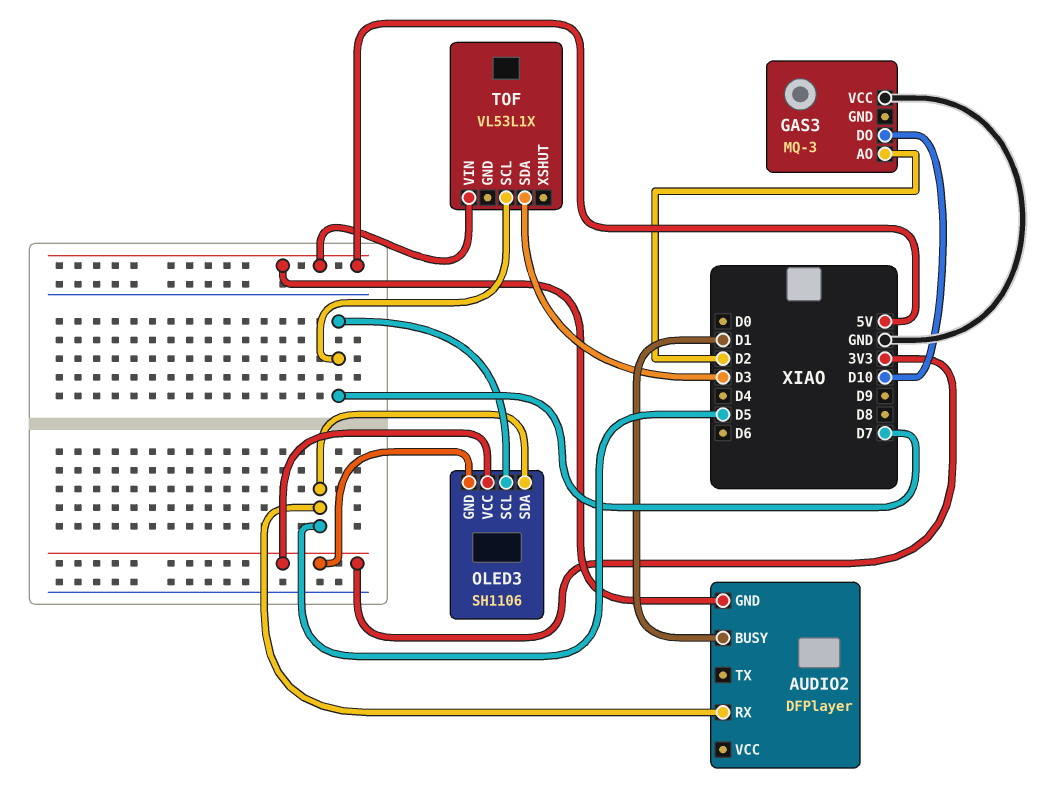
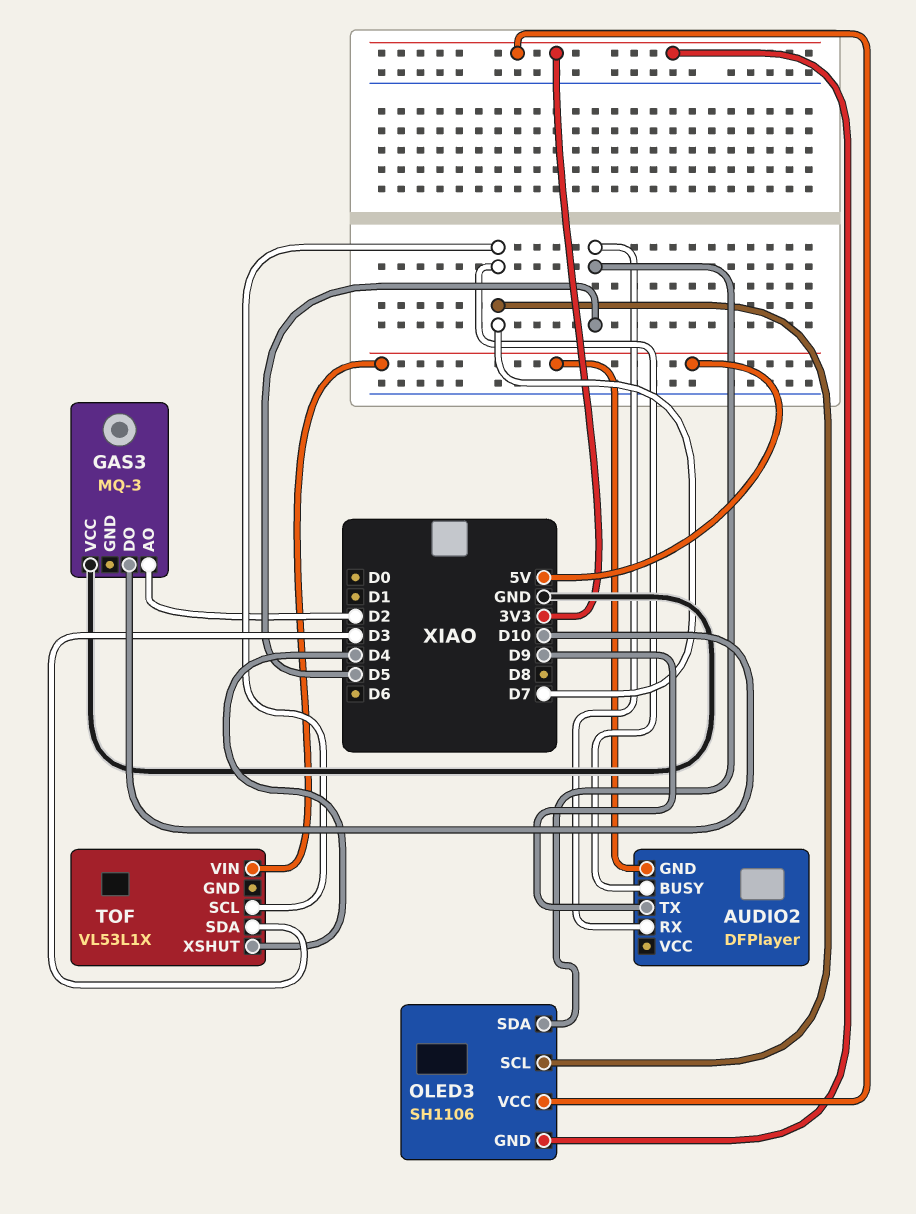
AUDIO2 pin BUSY: D1 -> D7
AUDIO2 pin TX: none -> D9
TOF pin XSHUT: none -> D4

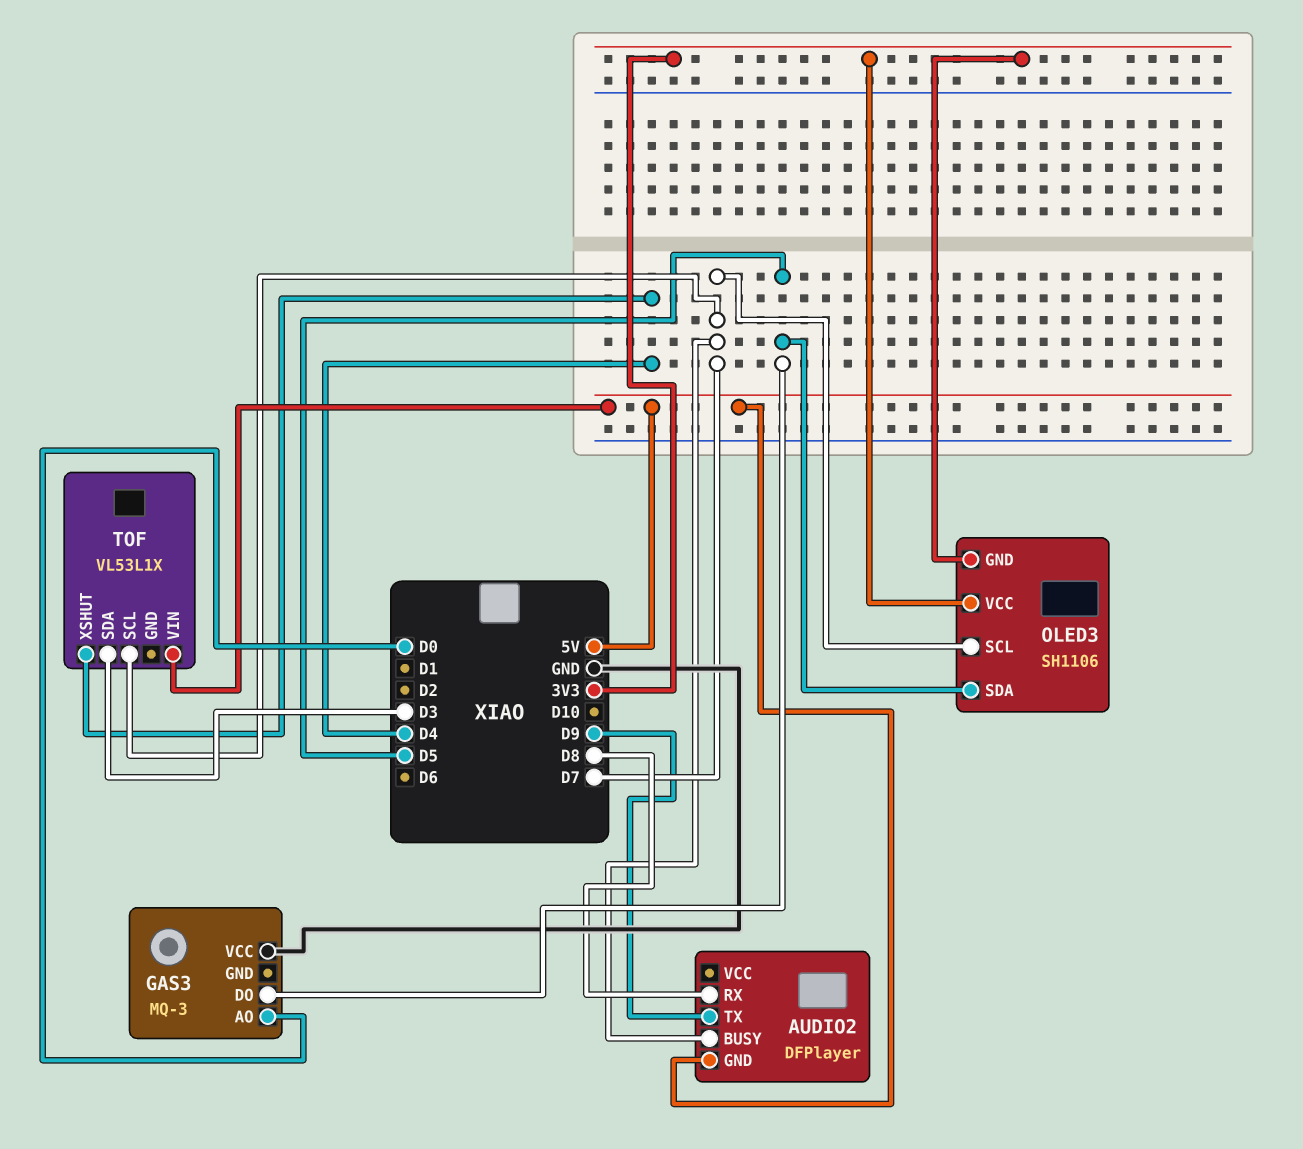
AUDIO2 pin RX: D5 -> D8
GAS3 pin AO: D2 -> D0
GAS3 pin DO: D10 -> D5

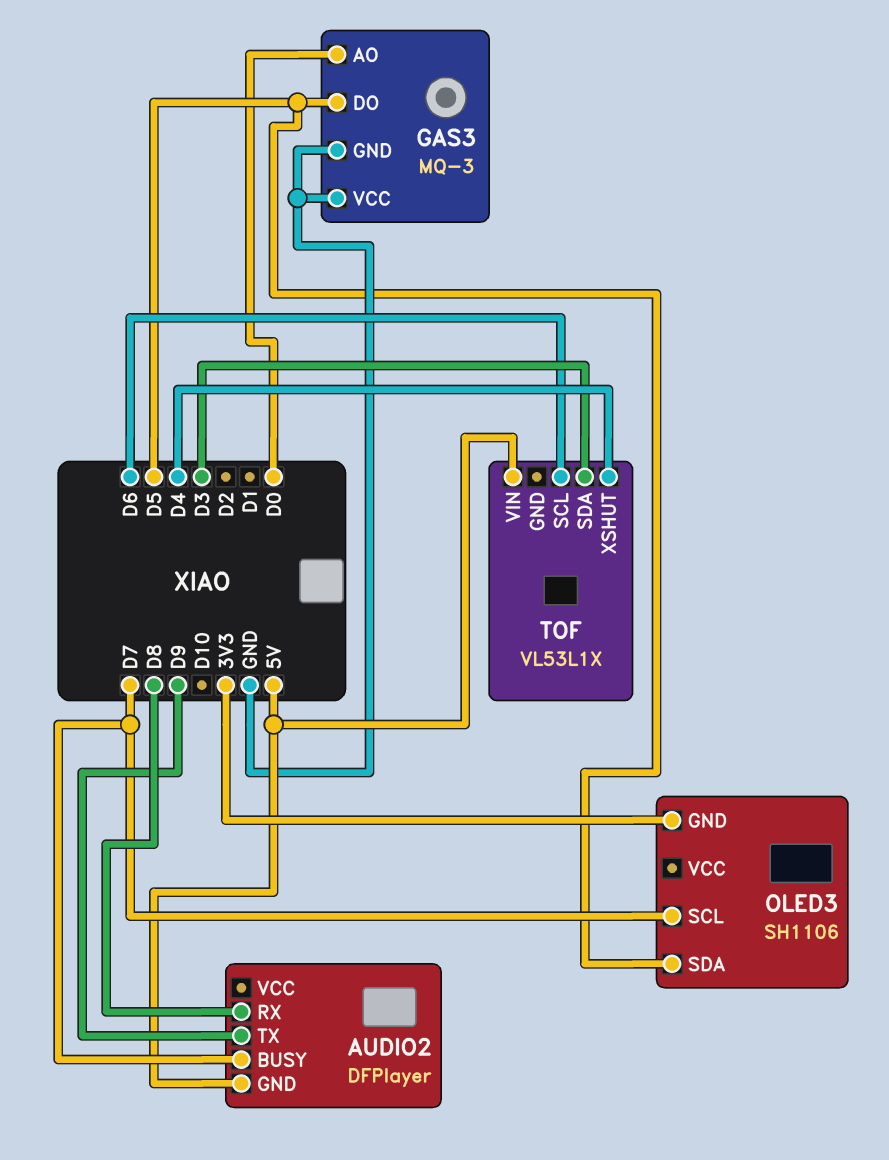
GAS3 pin GND: none -> GND
OLED3 pin VCC: 3V3 -> none
TOF pin SCL: D7 -> D6

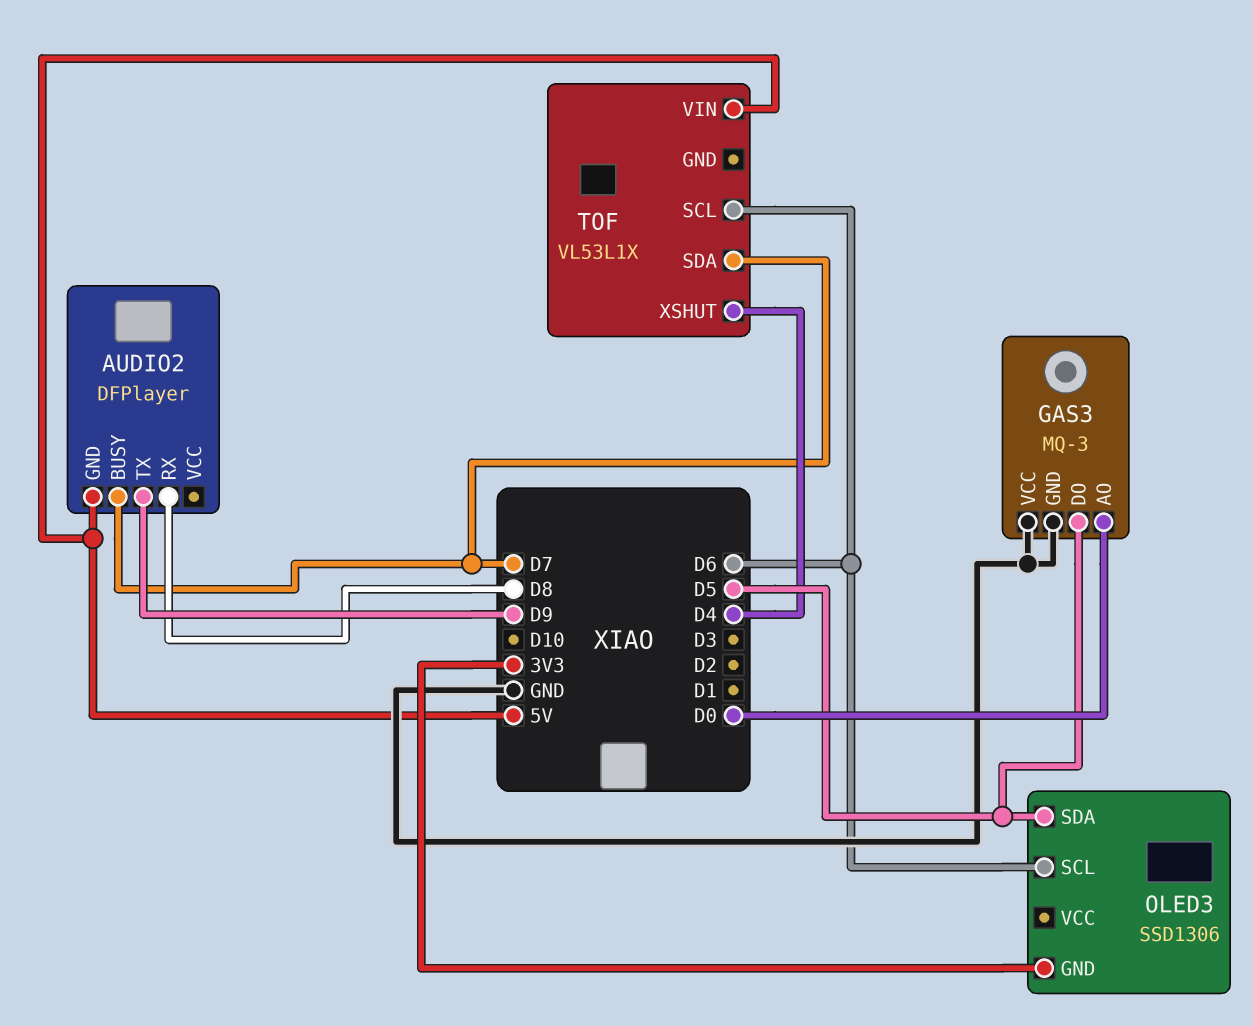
OLED3: SH1106 -> SSD1306
OLED3 pin SCL: D7 -> D6
TOF pin SDA: D3 -> D7

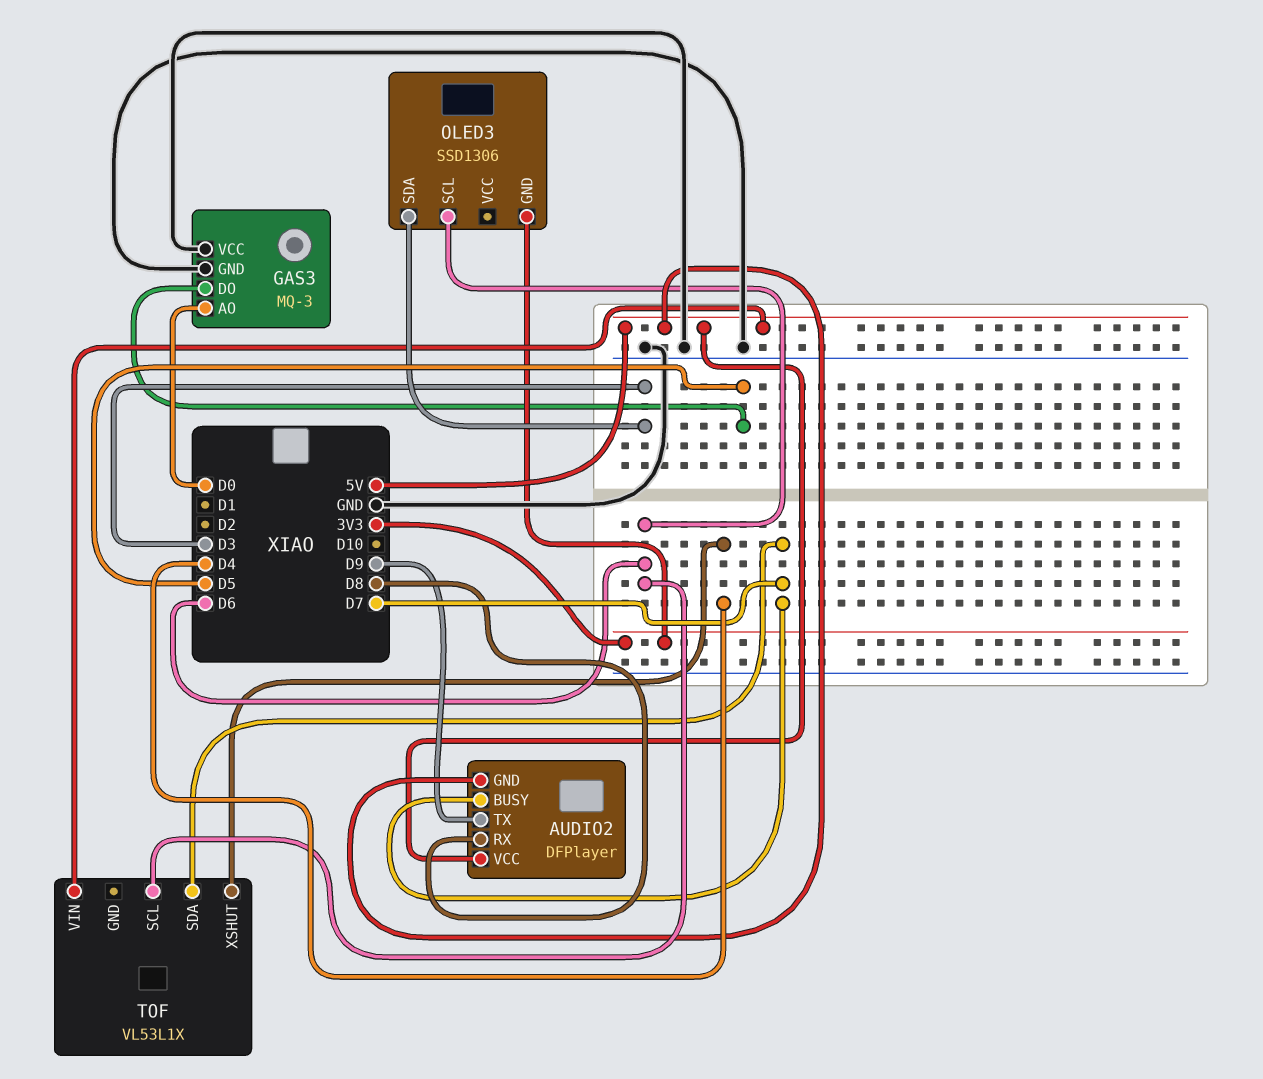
AUDIO2 pin VCC: none -> 5V
OLED3 pin SDA: D5 -> D3

